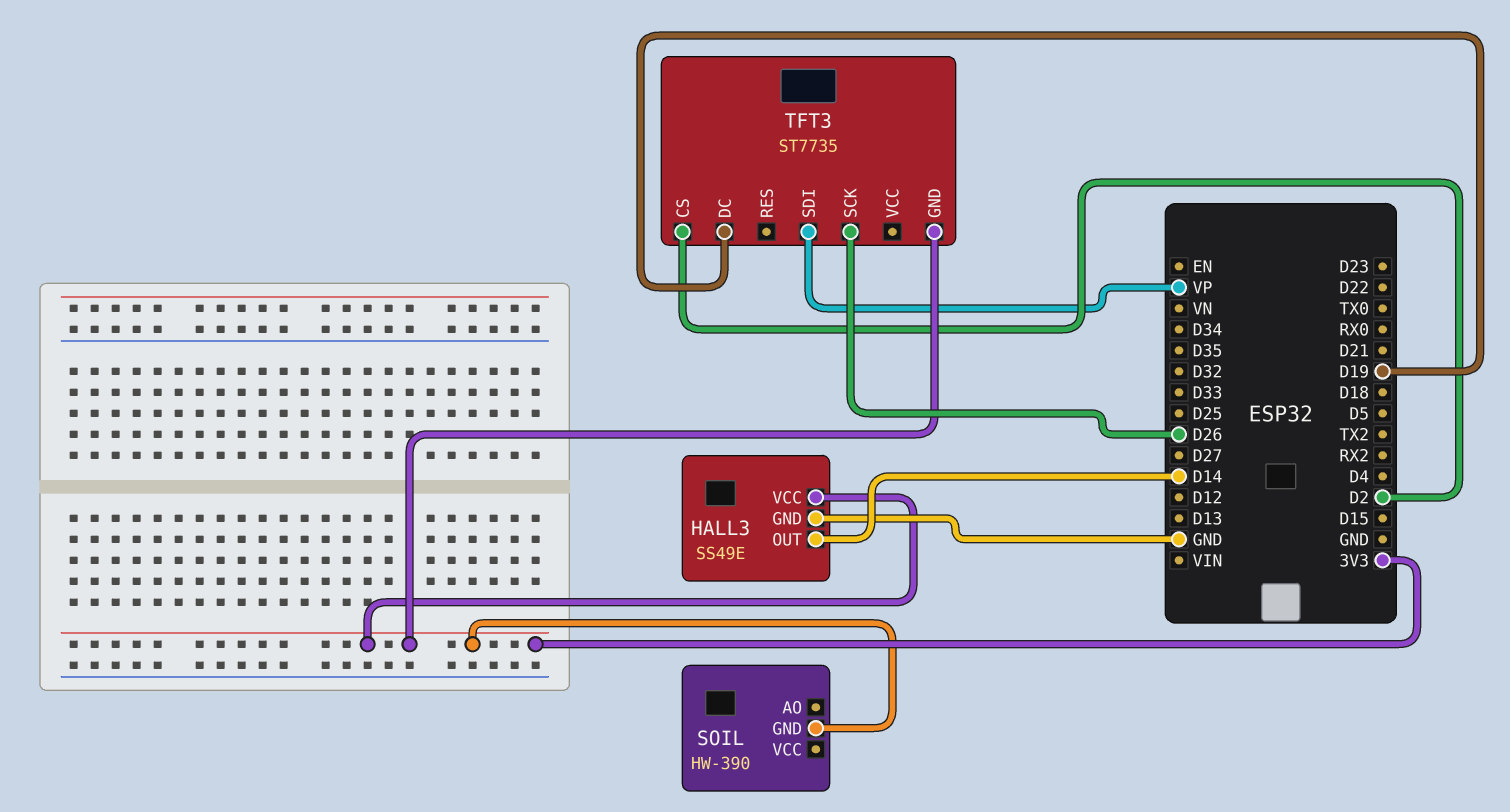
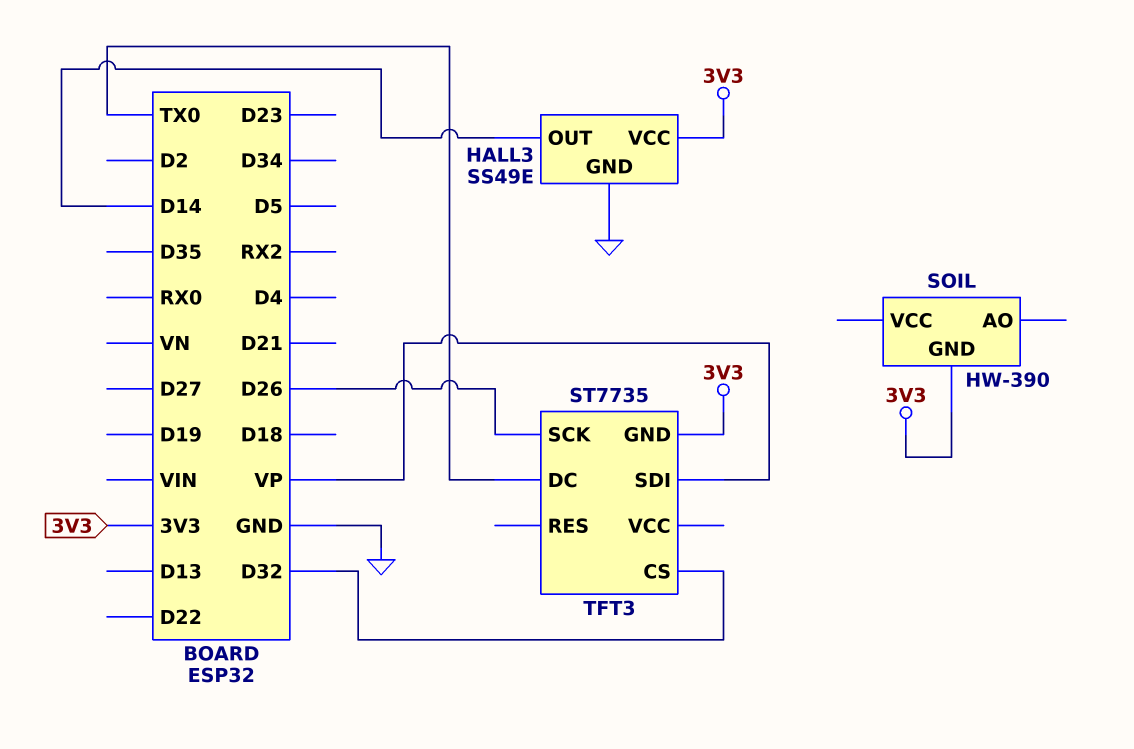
TFT3 pin CS: D2 -> D32
TFT3 pin DC: D19 -> TX0

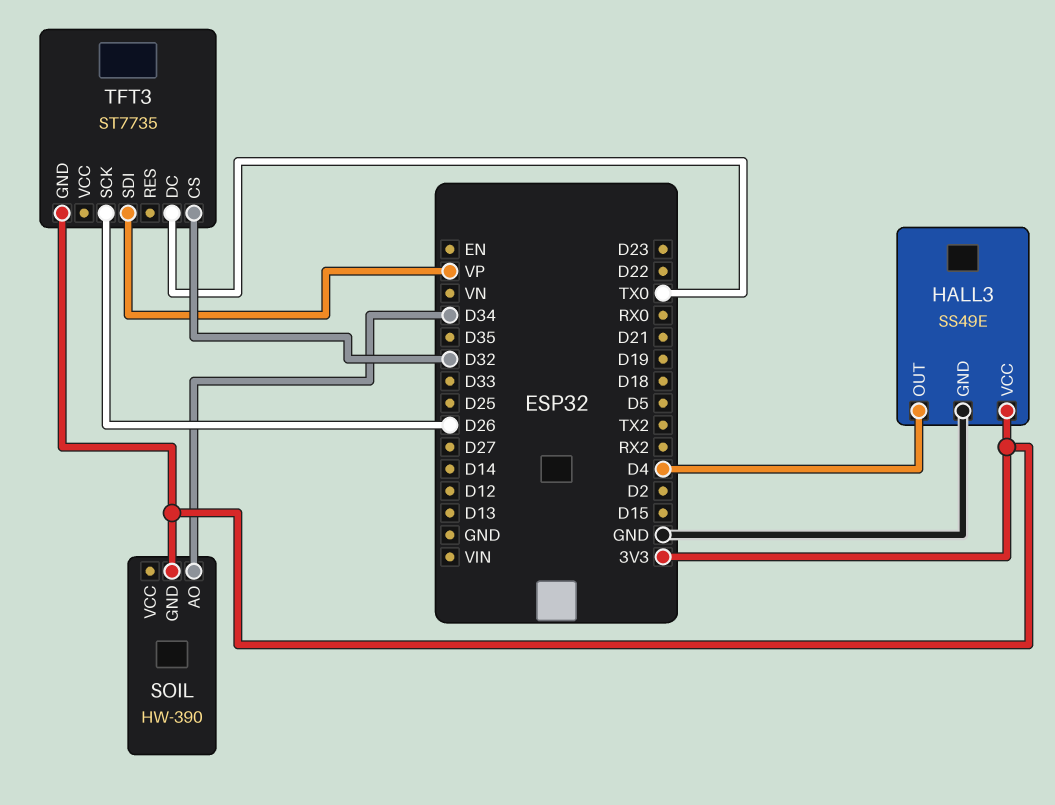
HALL3 pin OUT: D14 -> D4
SOIL pin AO: none -> D34

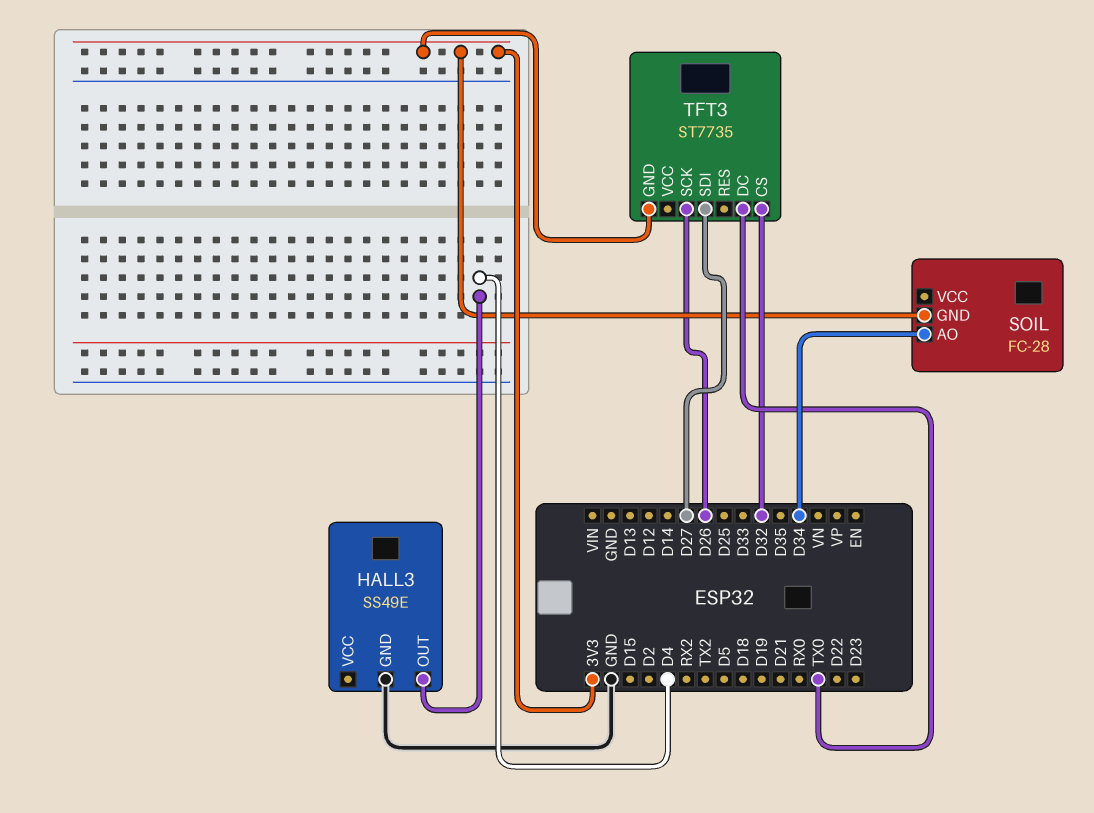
HALL3 pin VCC: 3V3 -> none
SOIL: HW-390 -> FC-28
TFT3 pin SDI: VP -> D27

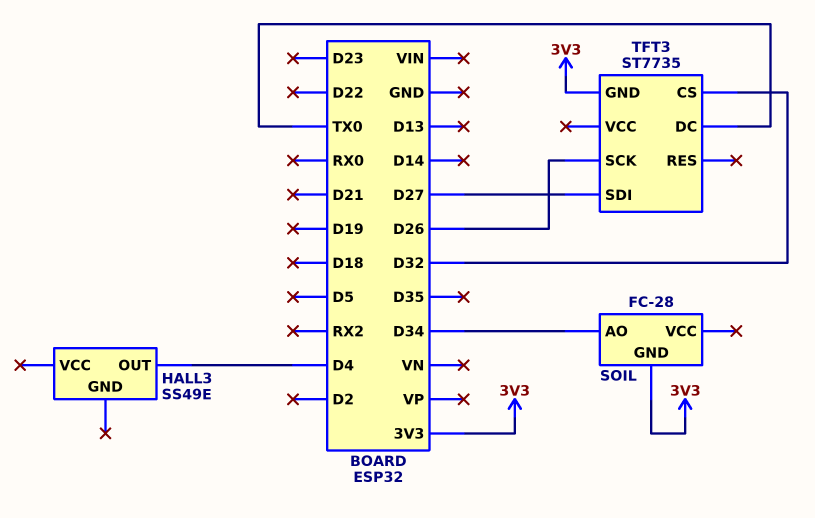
HALL3 pin GND: GND -> none

